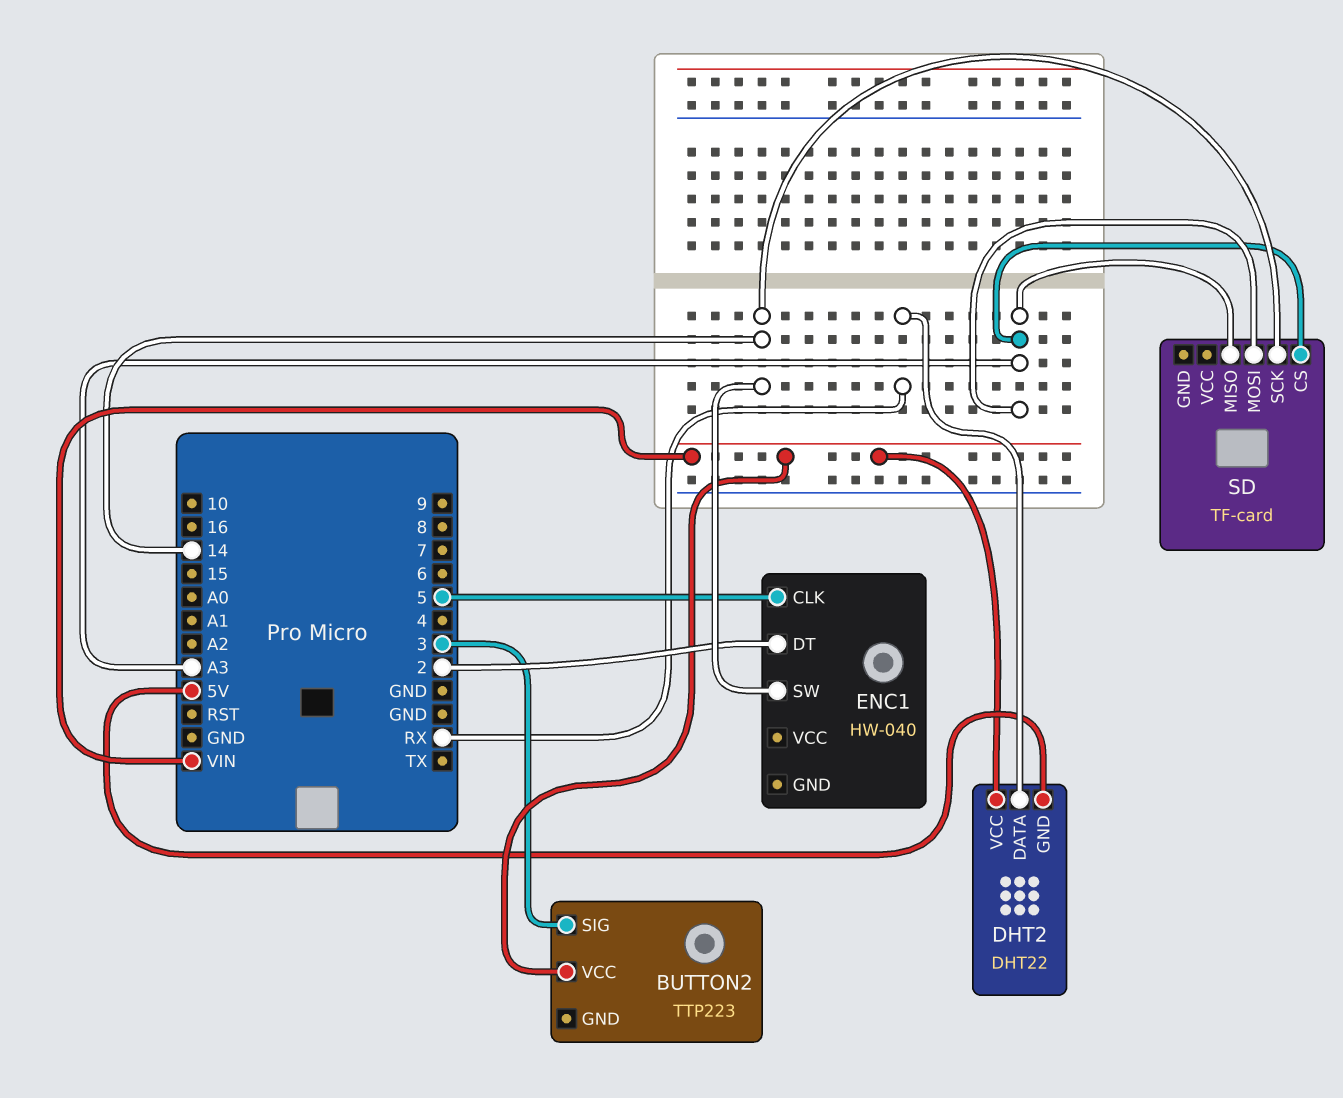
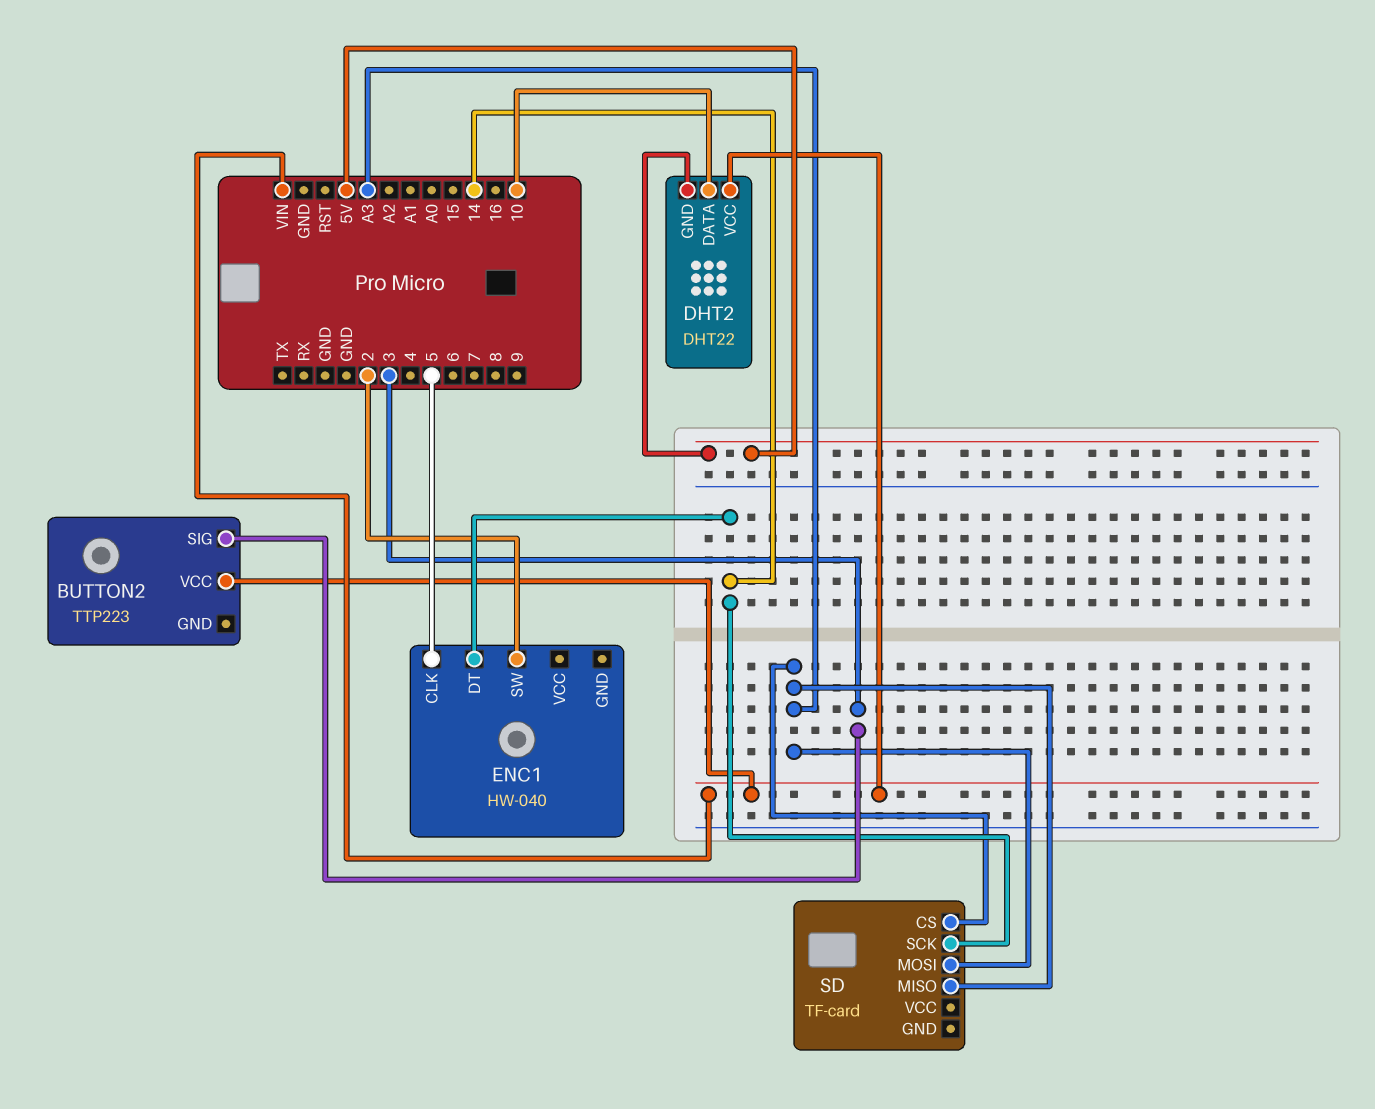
DHT2 pin DATA: RX -> 10
ENC1 pin DT: 2 -> 14
ENC1 pin SW: 14 -> 2

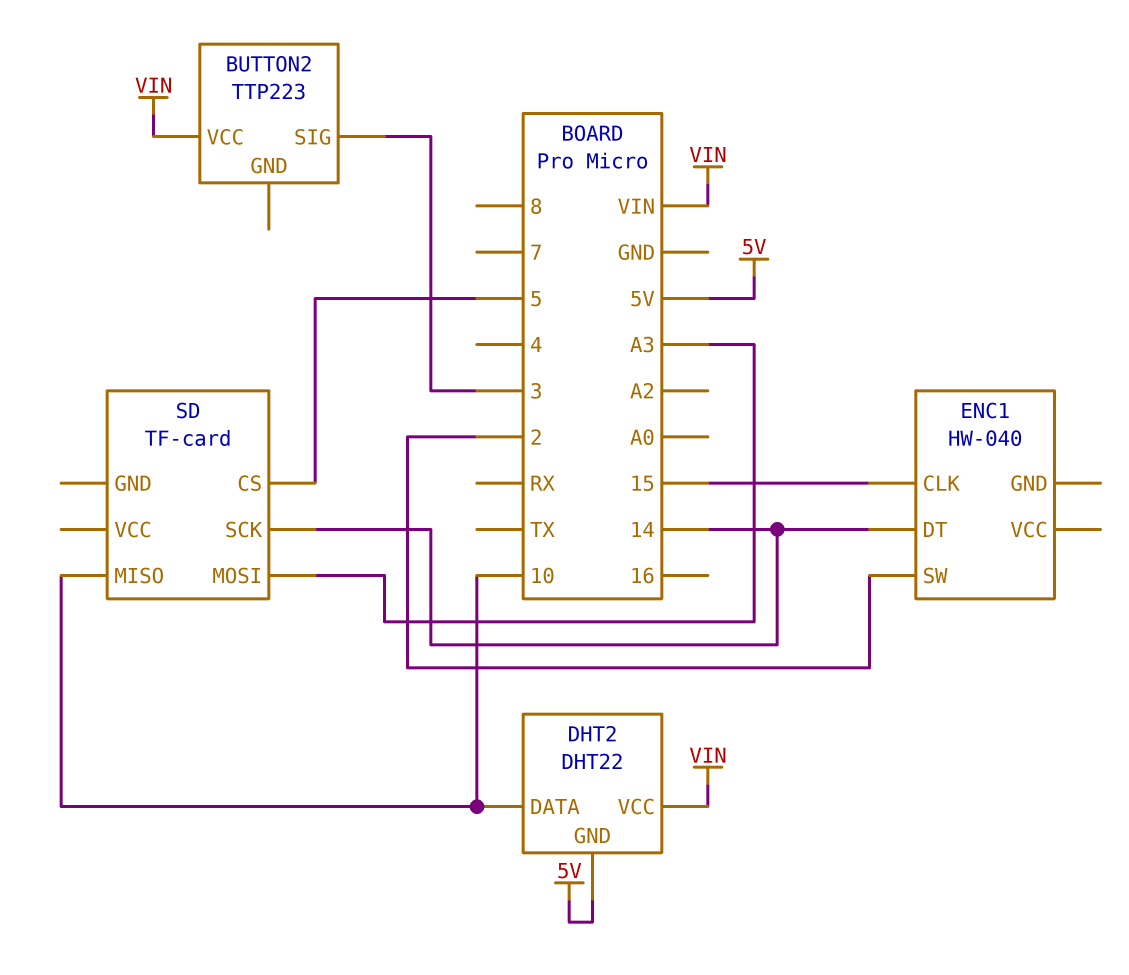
ENC1 pin CLK: 5 -> 15
SD pin CS: A3 -> 5
SD pin MISO: A3 -> 10

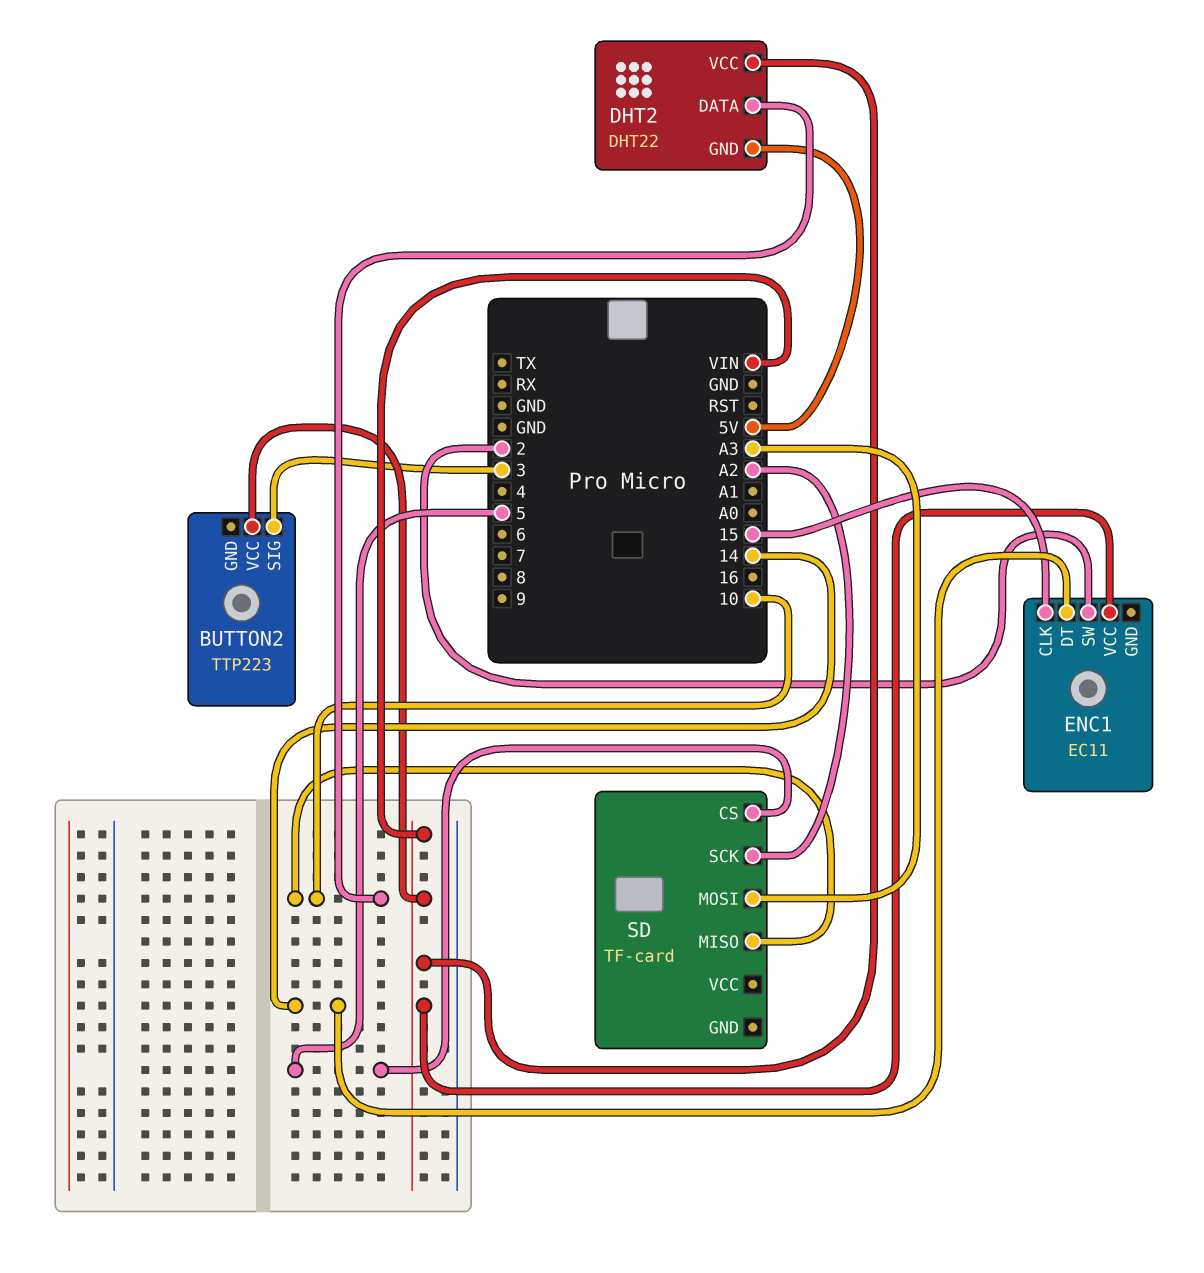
ENC1: HW-040 -> EC11
ENC1 pin VCC: none -> VIN
SD pin SCK: 14 -> A2

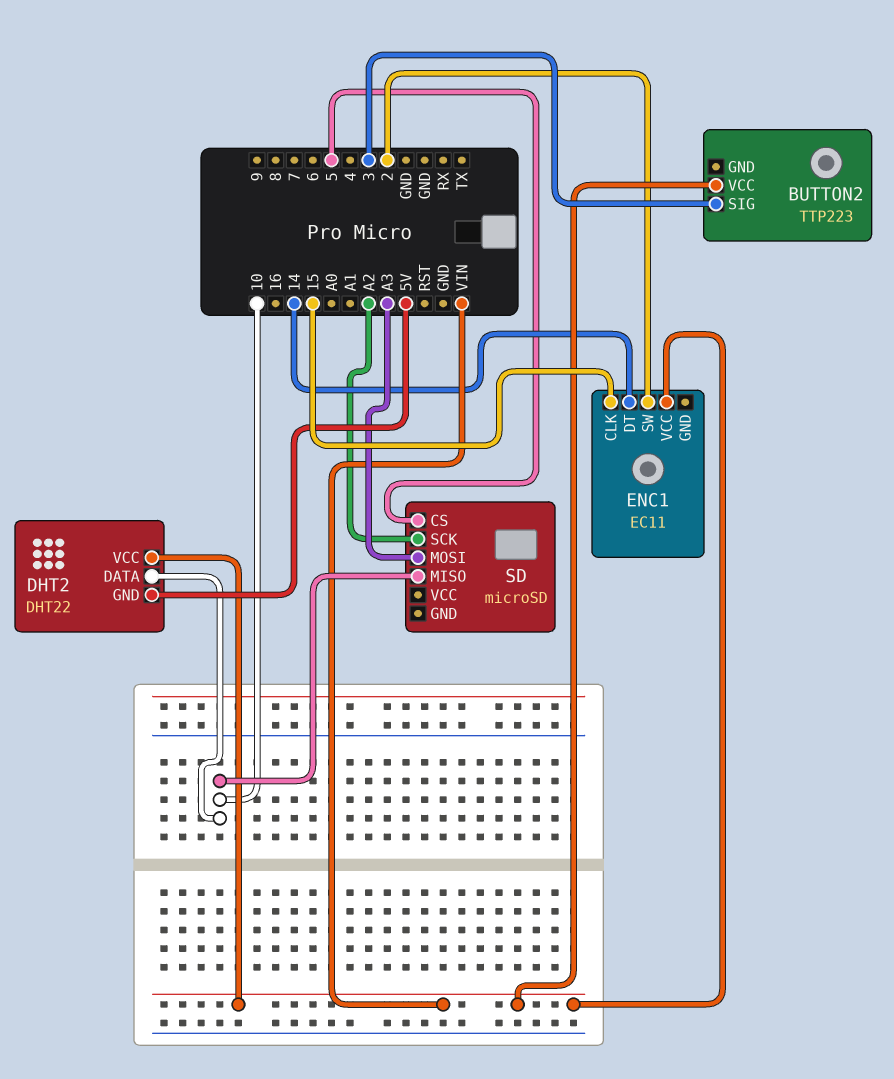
SD: TF-card -> microSD

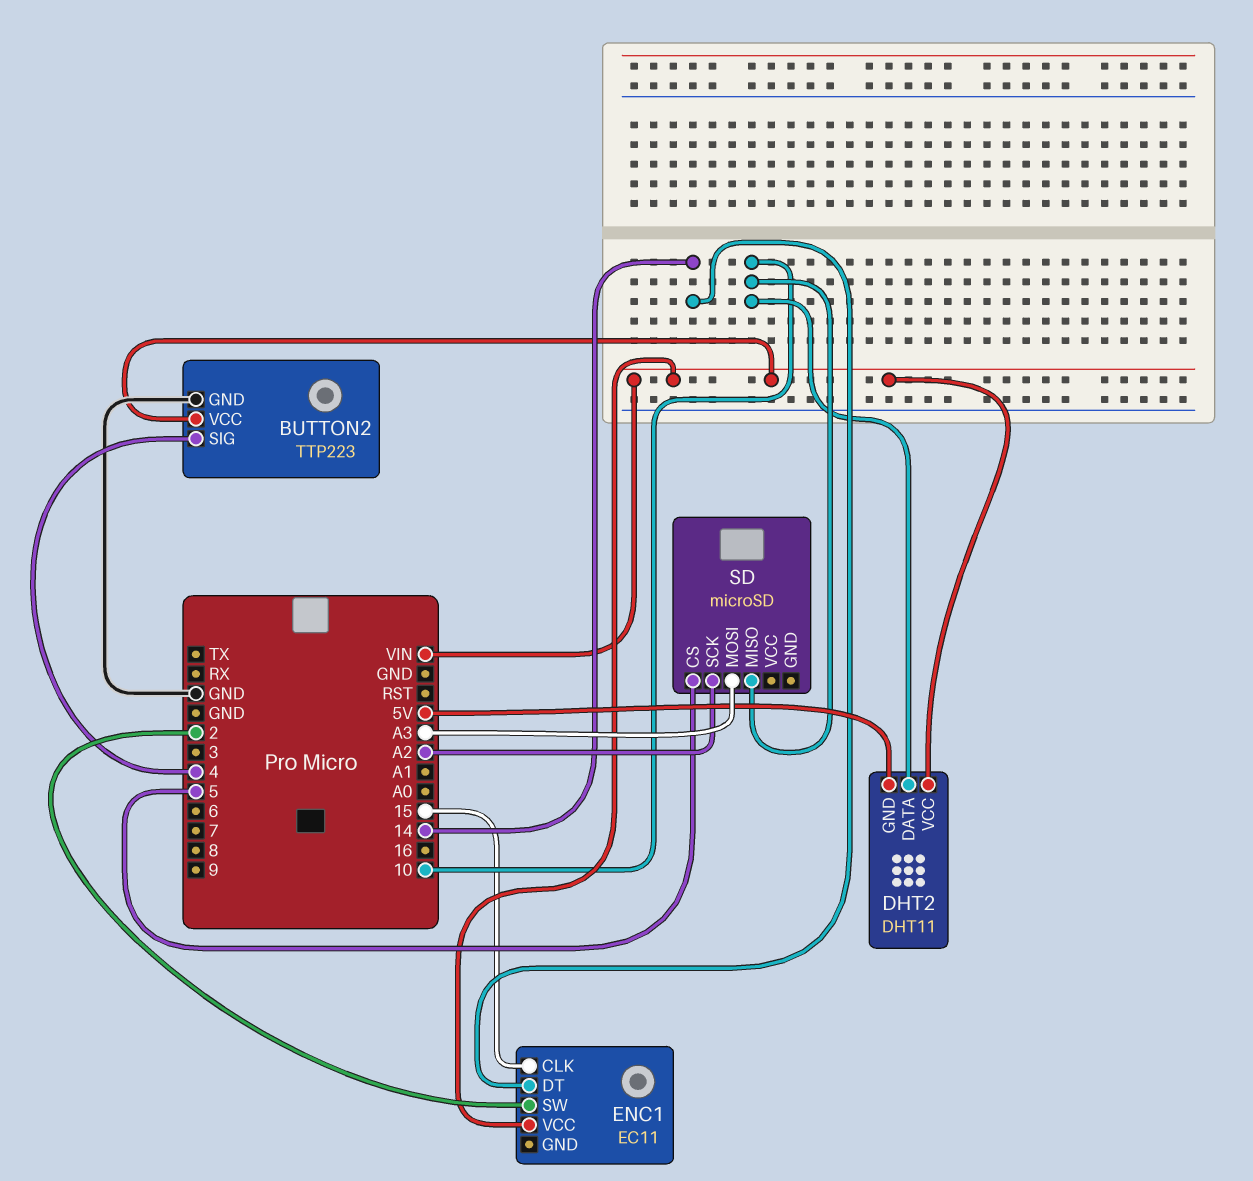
BUTTON2 pin GND: none -> GND
BUTTON2 pin SIG: 3 -> 4
DHT2: DHT22 -> DHT11

